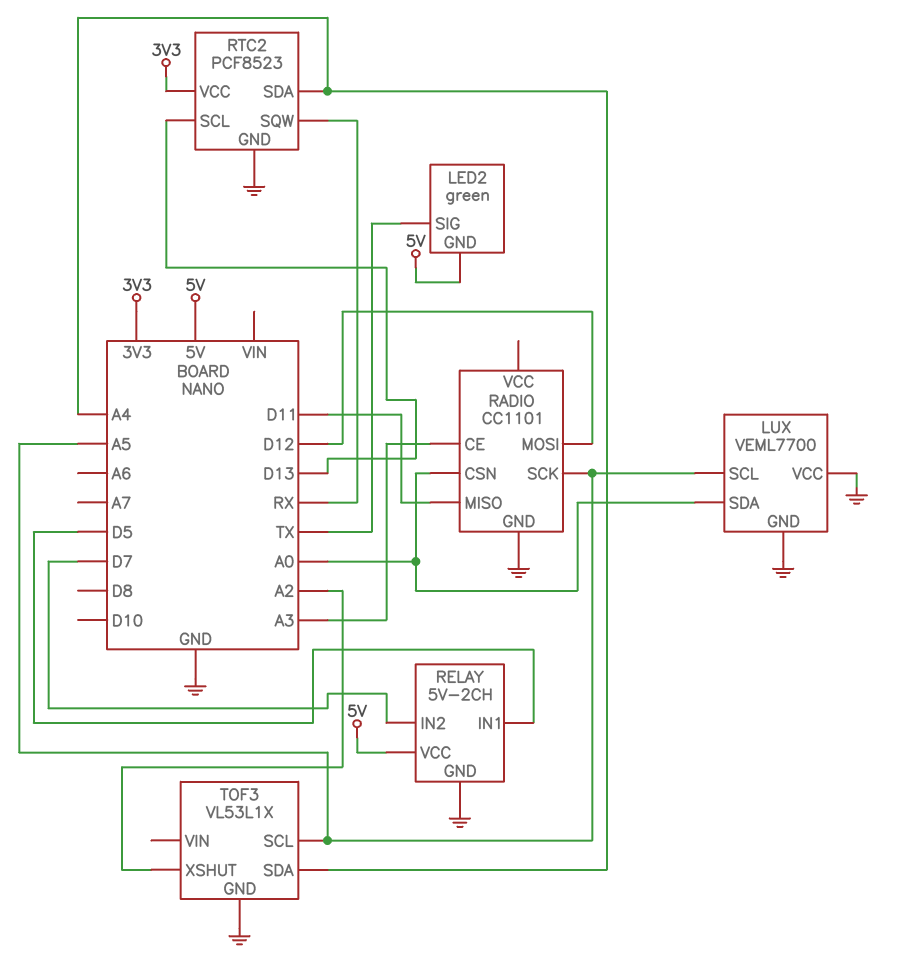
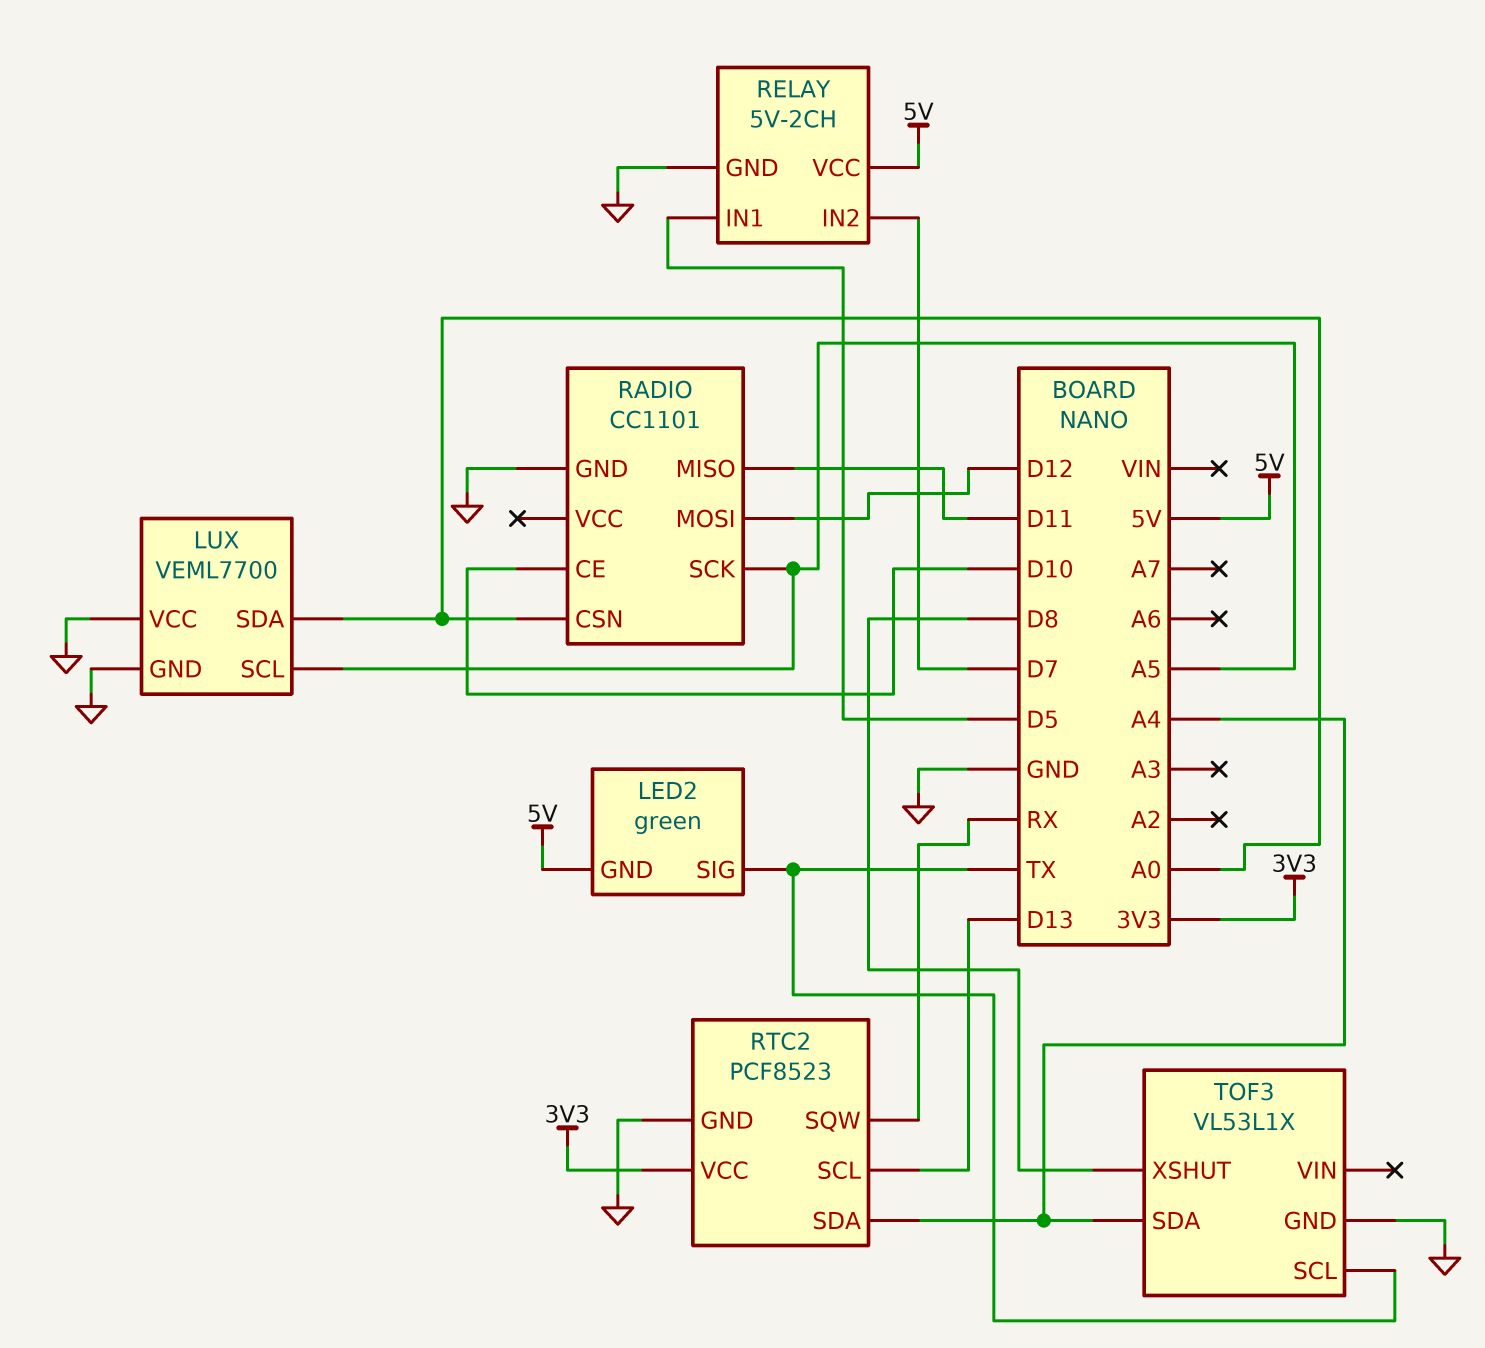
RADIO pin CE: A3 -> D10
TOF3 pin SCL: A5 -> TX
TOF3 pin XSHUT: A2 -> D8

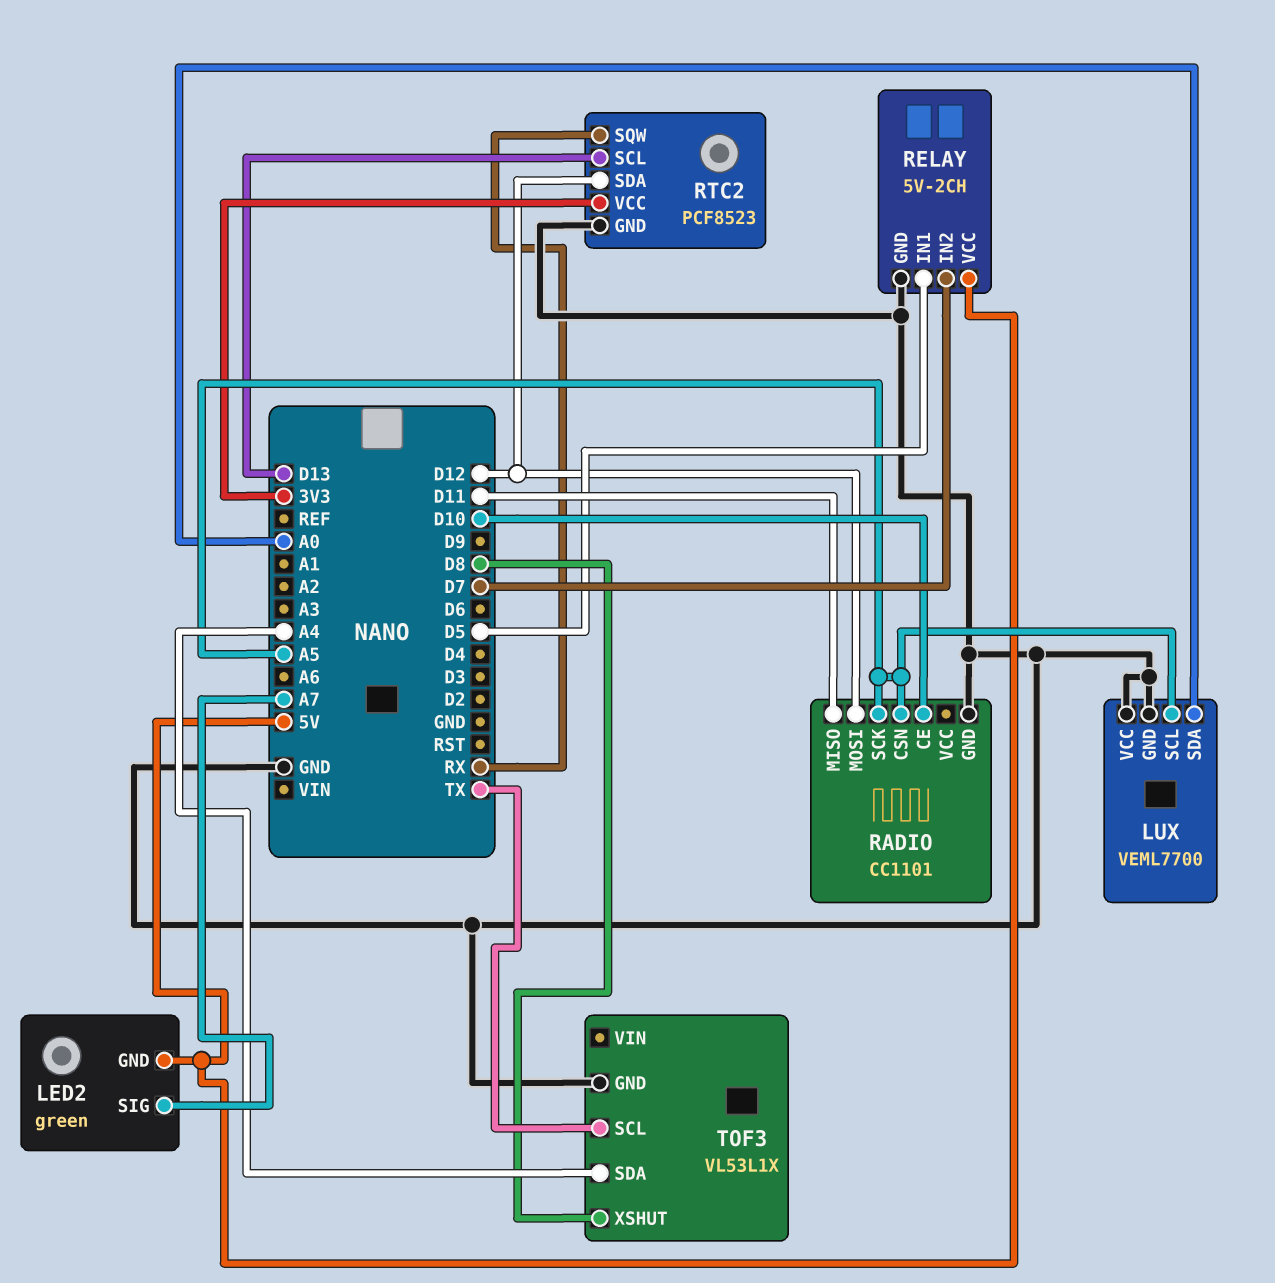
LED2 pin SIG: TX -> A7
RADIO pin CSN: A0 -> A5
RTC2 pin SDA: A4 -> D12

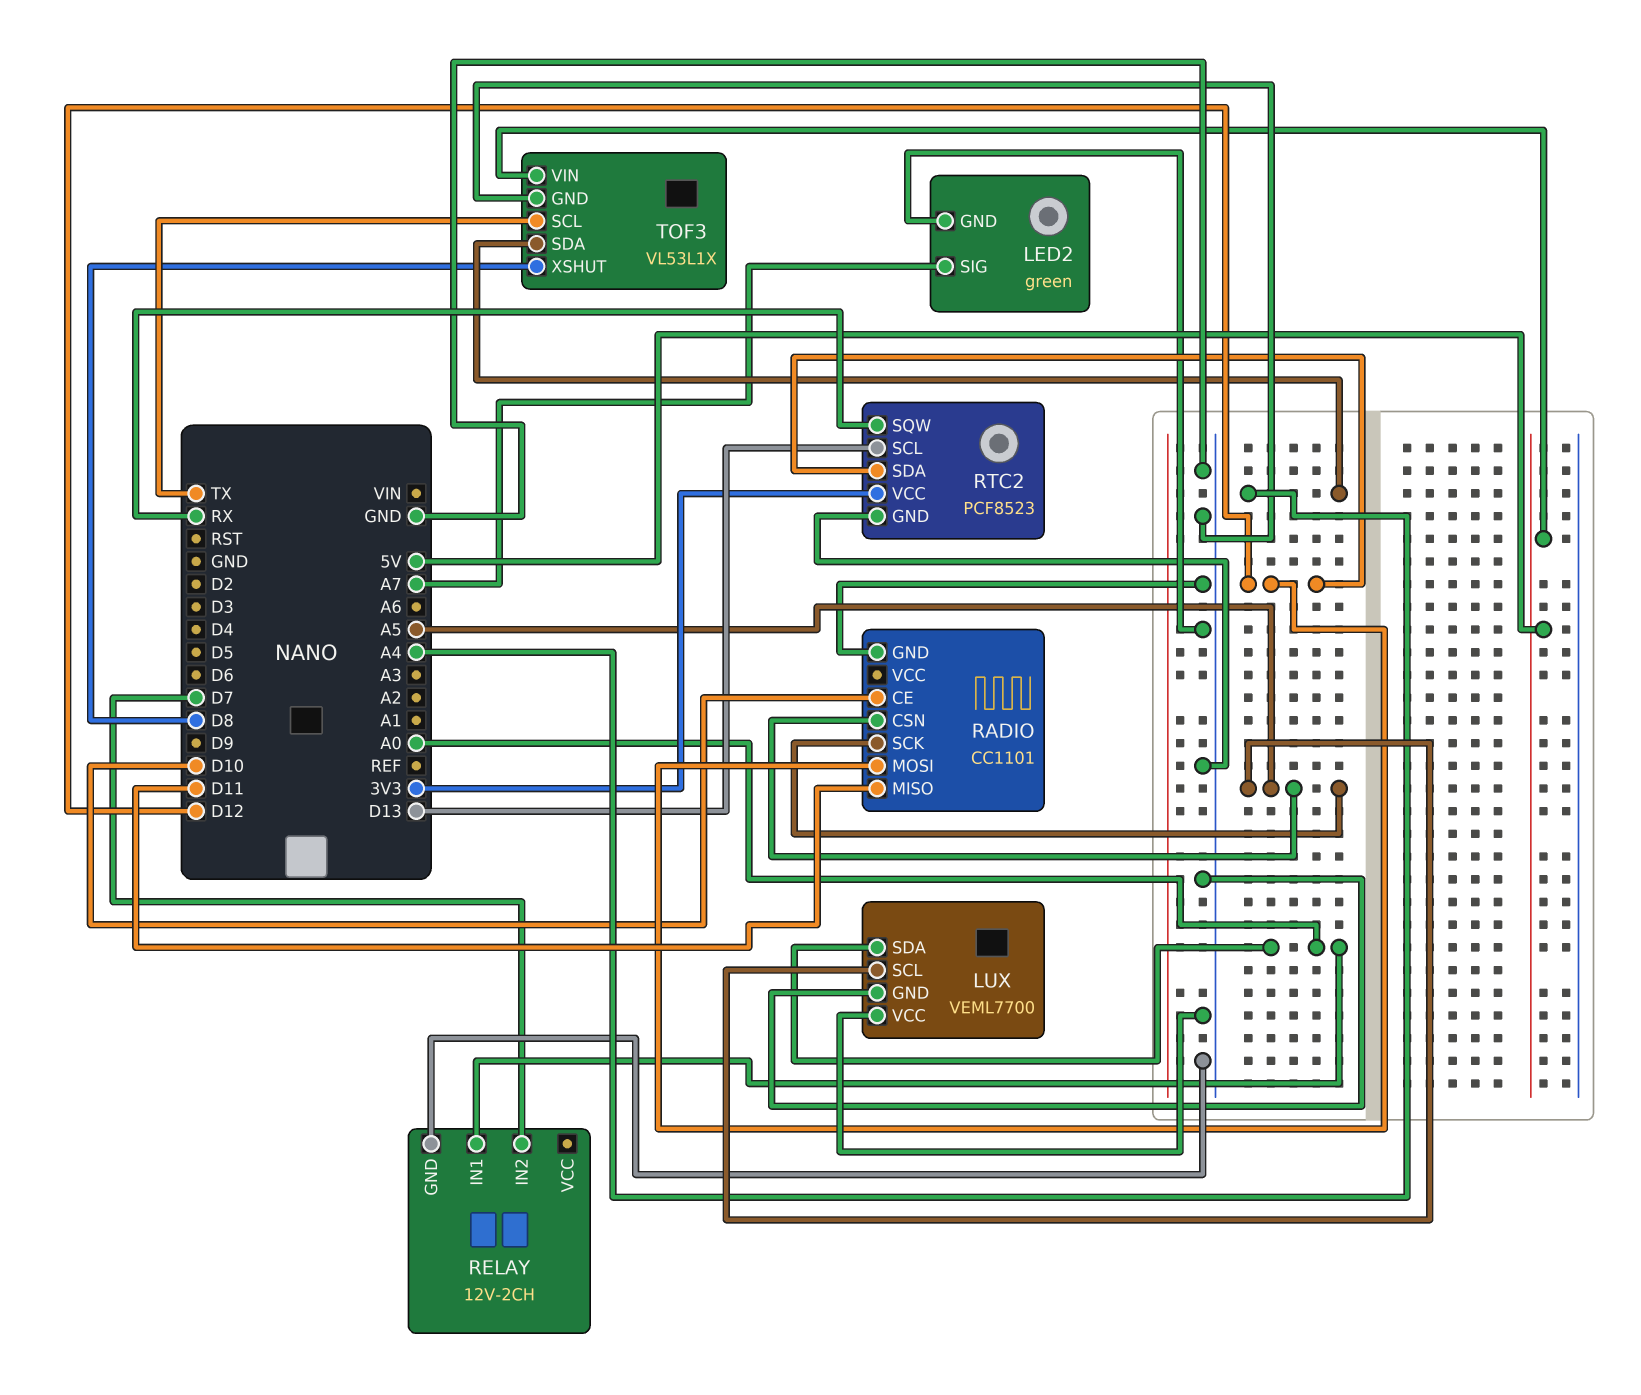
LED2 pin GND: 5V -> GND
RELAY: 5V-2CH -> 12V-2CH
RELAY pin IN1: D5 -> A0
RELAY pin VCC: 5V -> none
TOF3 pin VIN: none -> 5V

